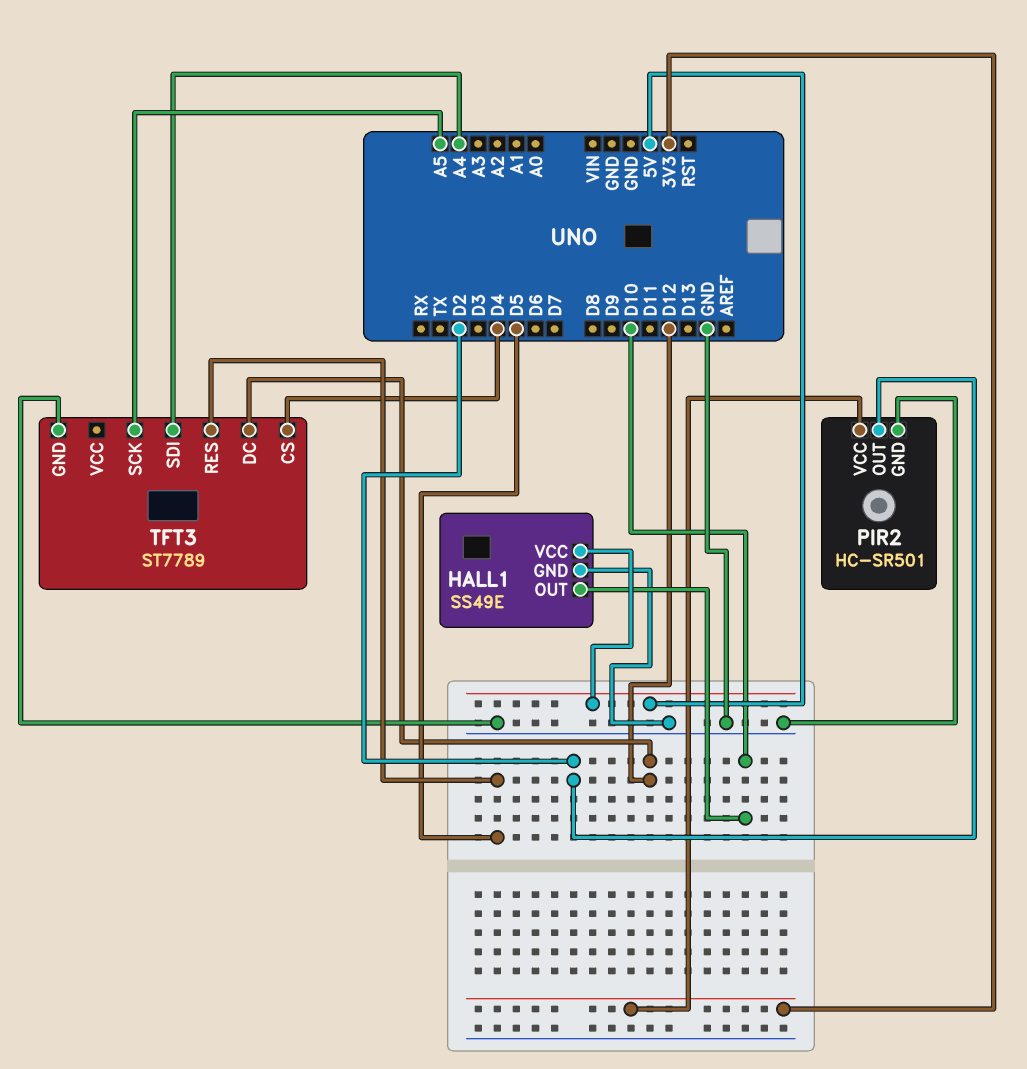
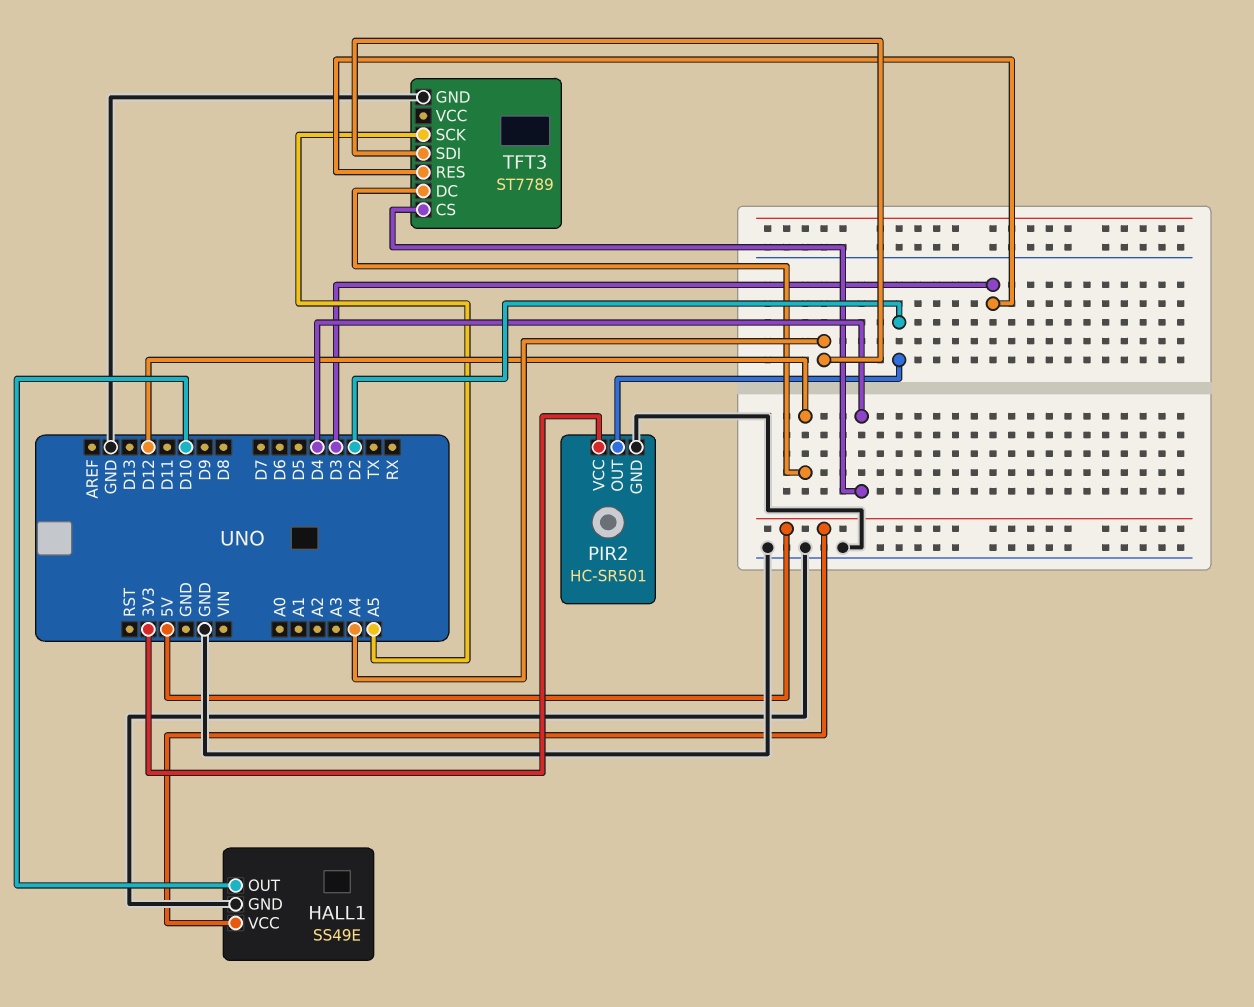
TFT3 pin RES: D5 -> D3

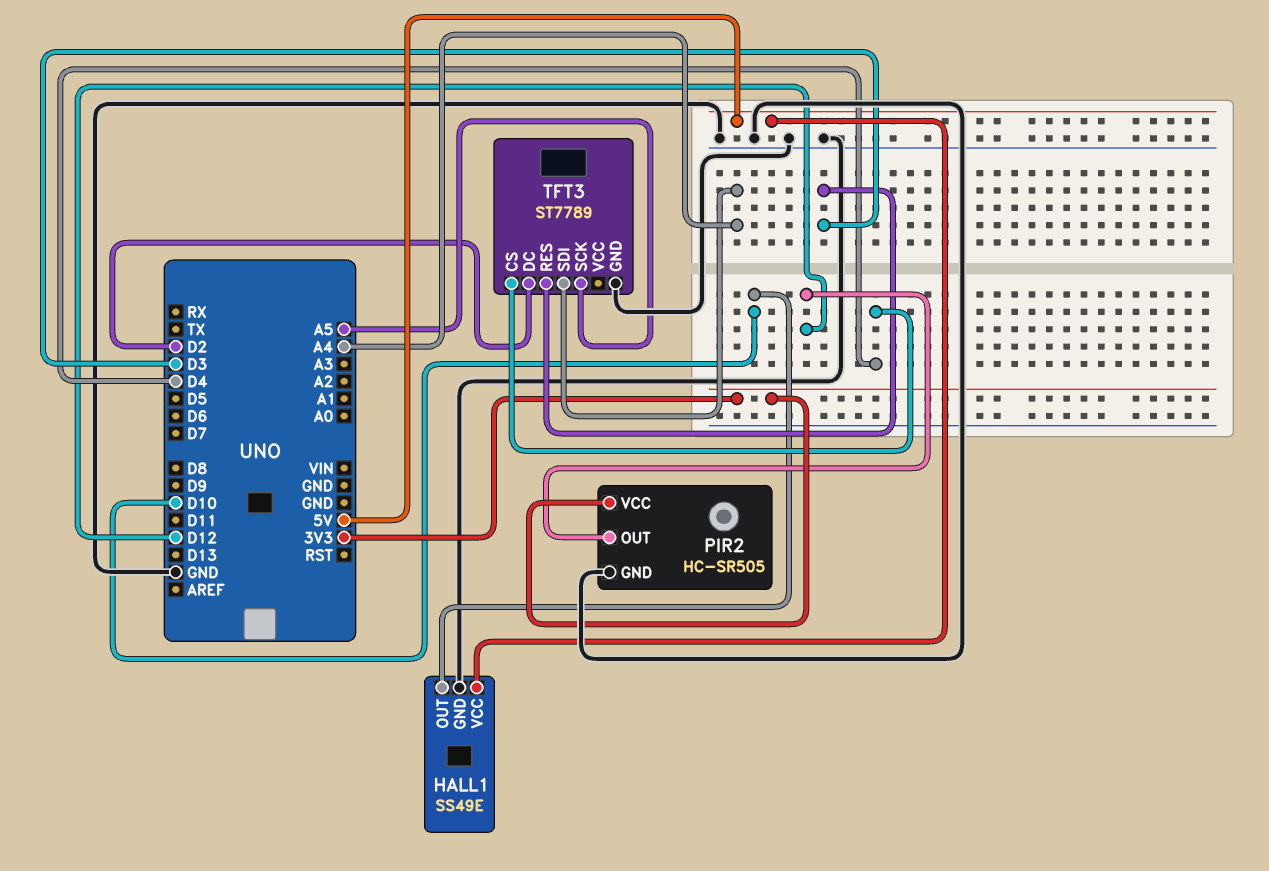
PIR2: HC-SR501 -> HC-SR505
PIR2 pin OUT: D2 -> D12
TFT3 pin DC: D12 -> D2

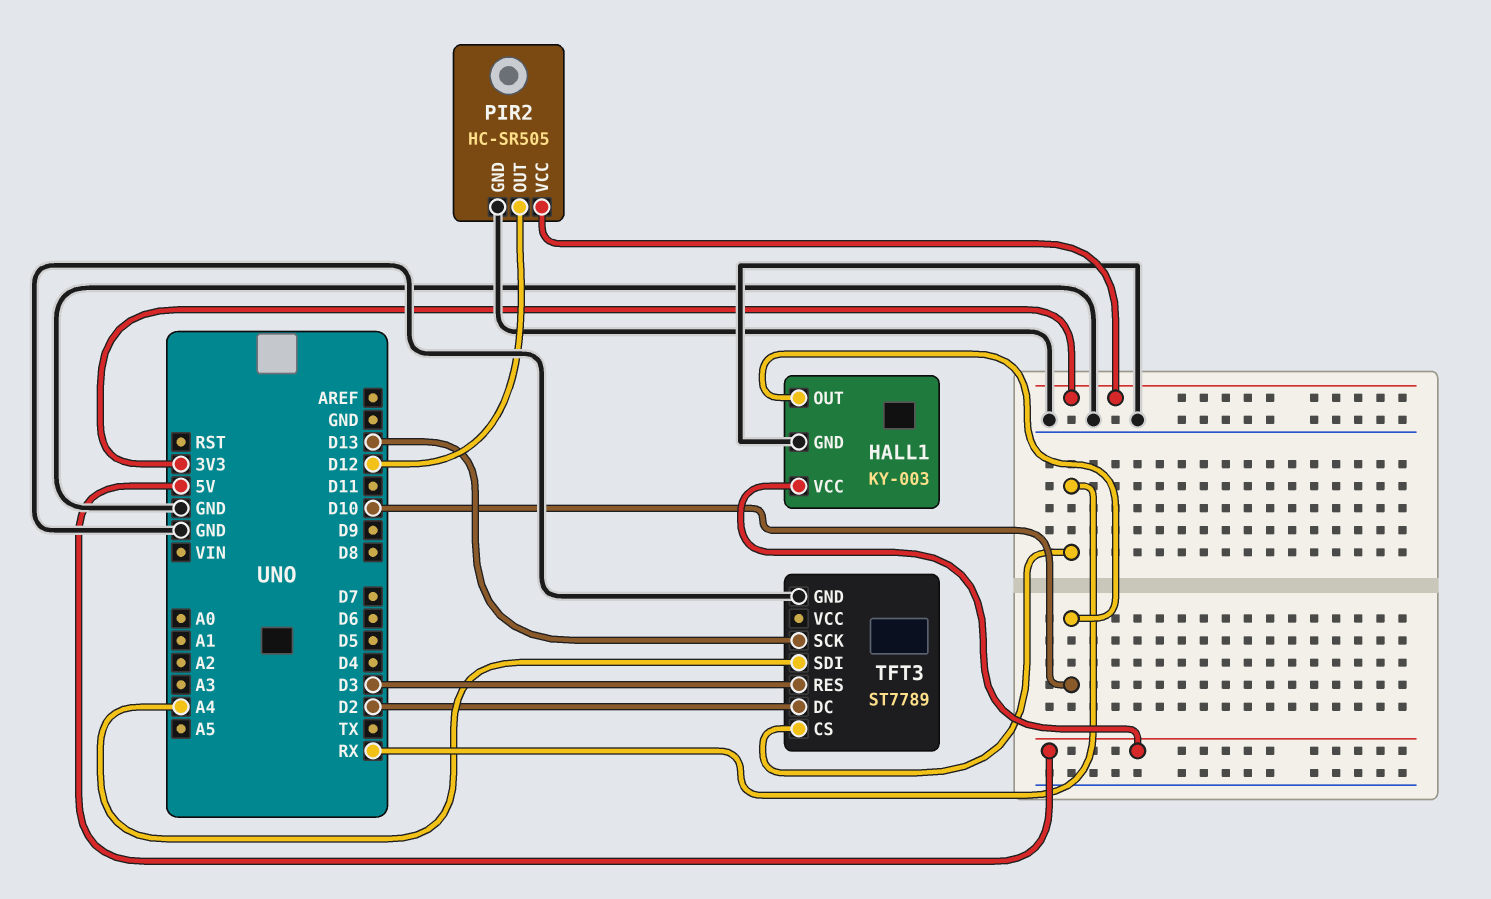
HALL1: SS49E -> KY-003
TFT3 pin CS: D4 -> RX
TFT3 pin SCK: A5 -> D13

